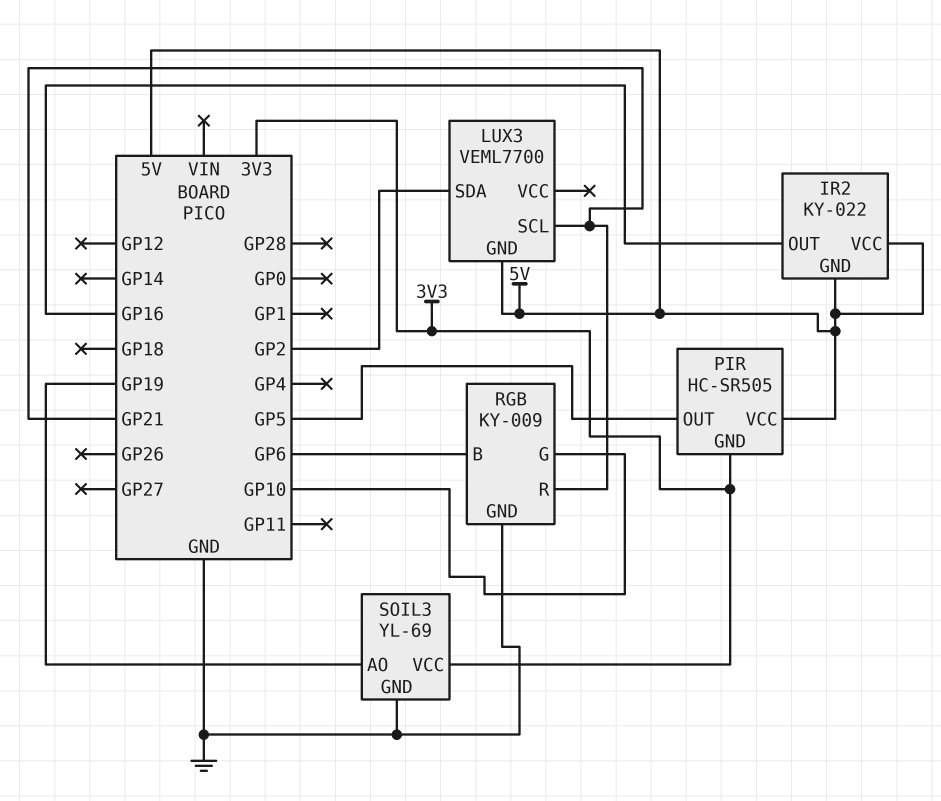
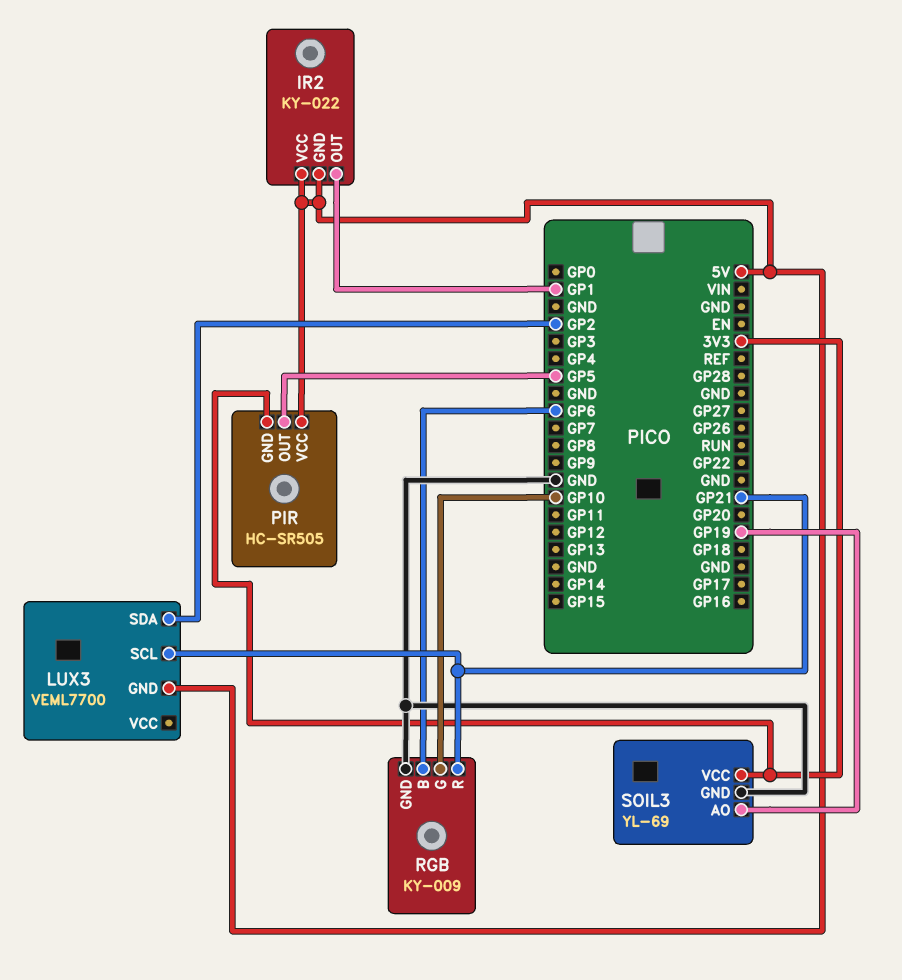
IR2 pin OUT: GP16 -> GP1

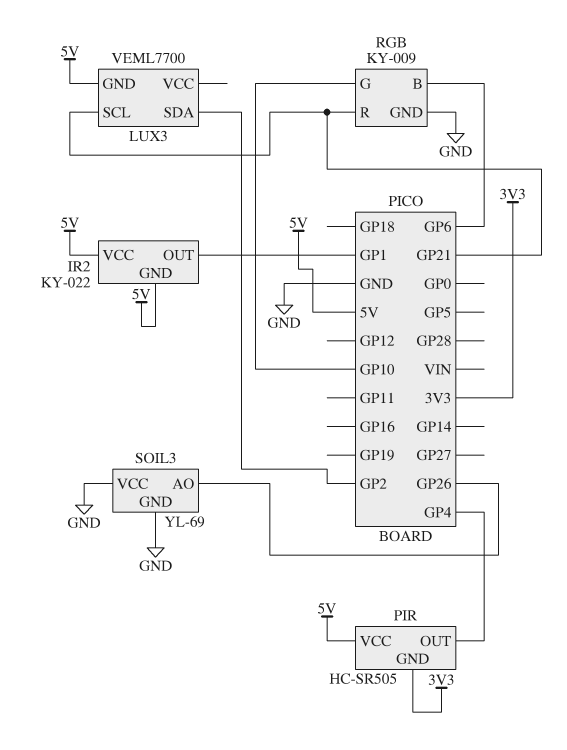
PIR pin OUT: GP5 -> GP4
SOIL3 pin AO: GP19 -> GP26
SOIL3 pin VCC: 3V3 -> GND

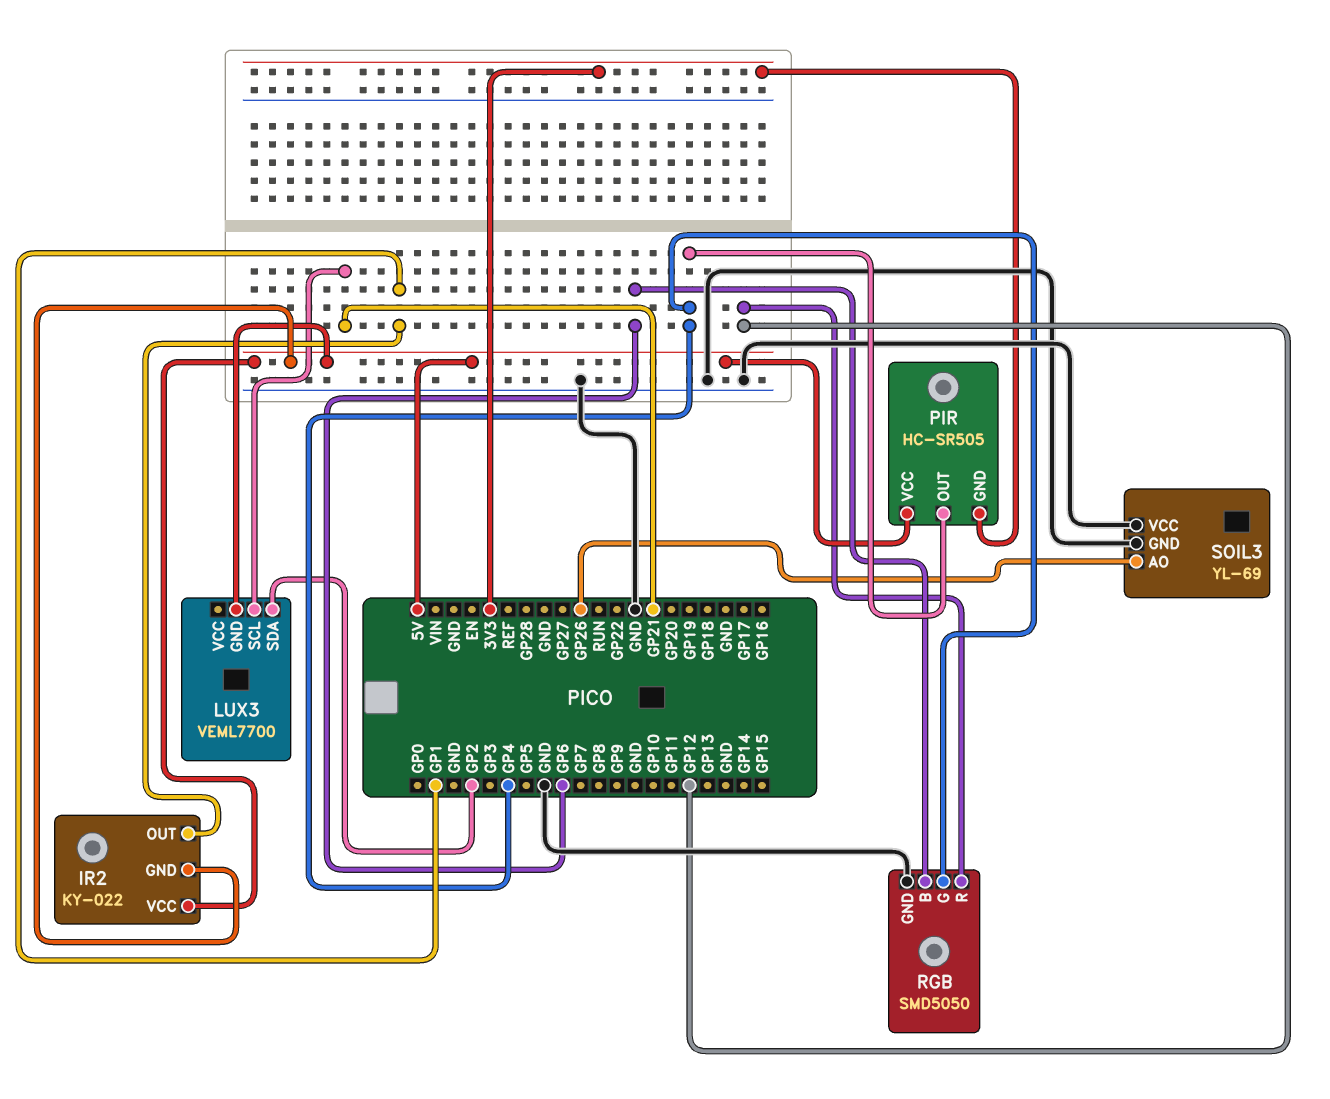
RGB: KY-009 -> SMD5050
RGB pin G: GP10 -> GP4
RGB pin R: GP21 -> GP12

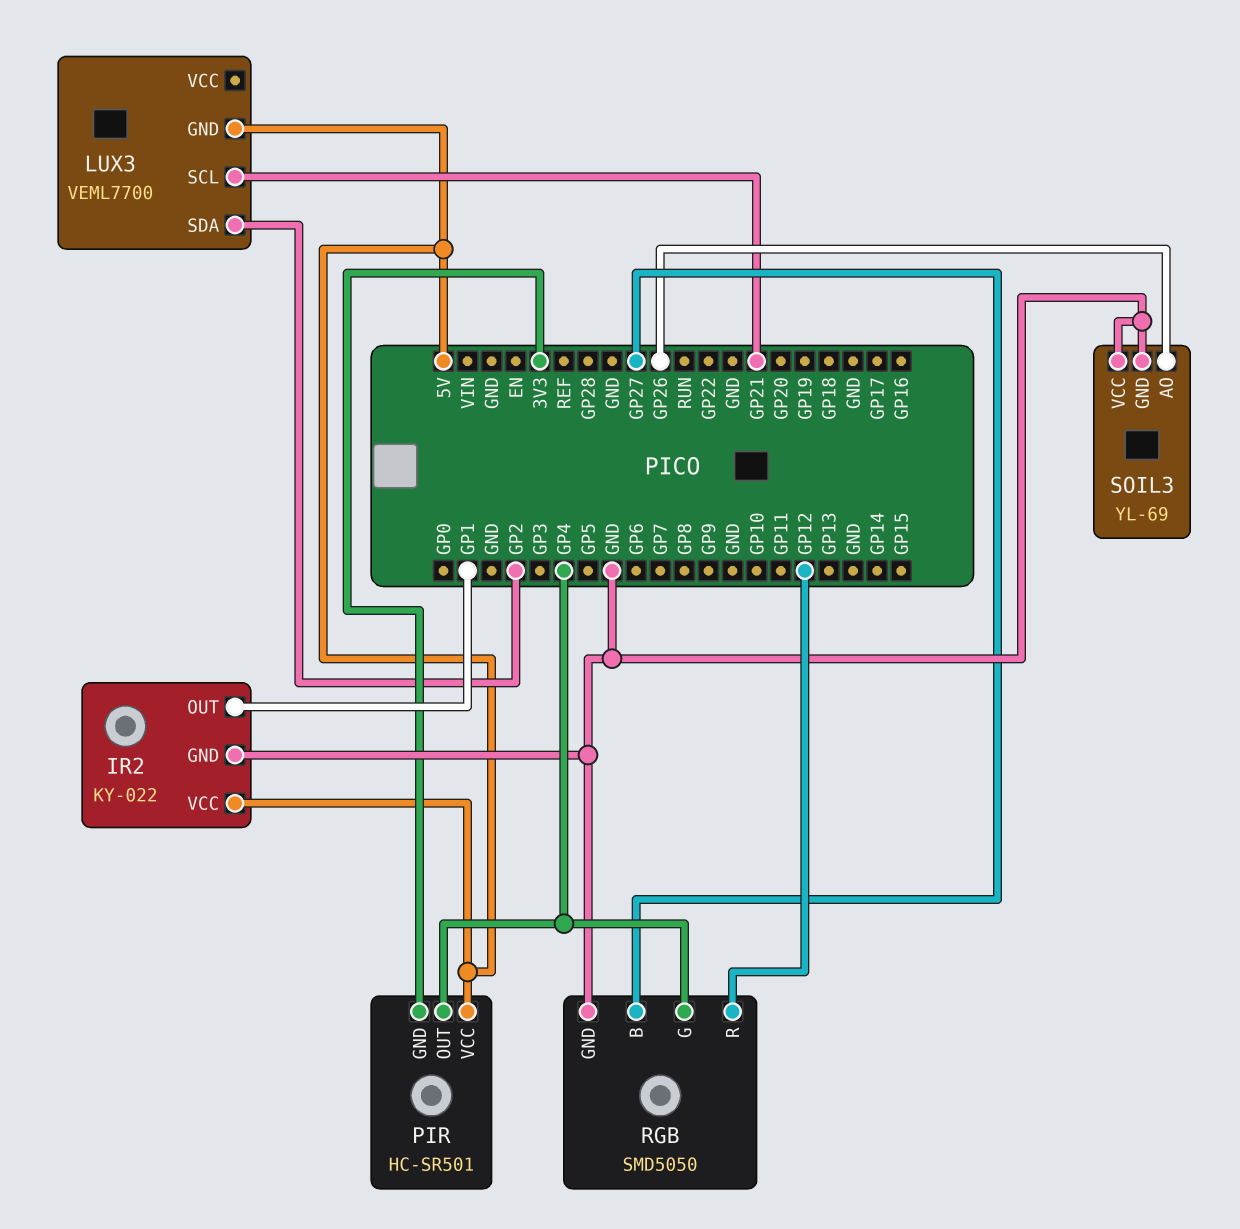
IR2 pin GND: 5V -> GND
PIR: HC-SR505 -> HC-SR501
RGB pin B: GP6 -> GP27

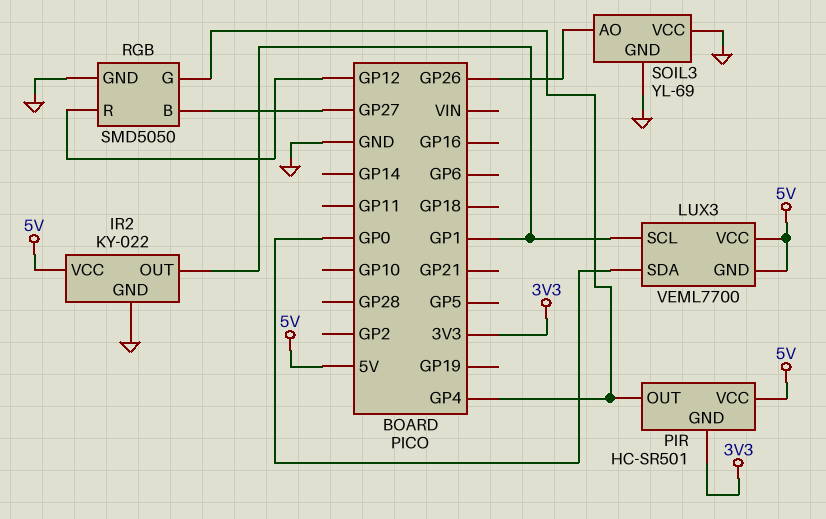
LUX3 pin SCL: GP21 -> GP1
LUX3 pin SDA: GP2 -> GP0
LUX3 pin VCC: none -> 5V

